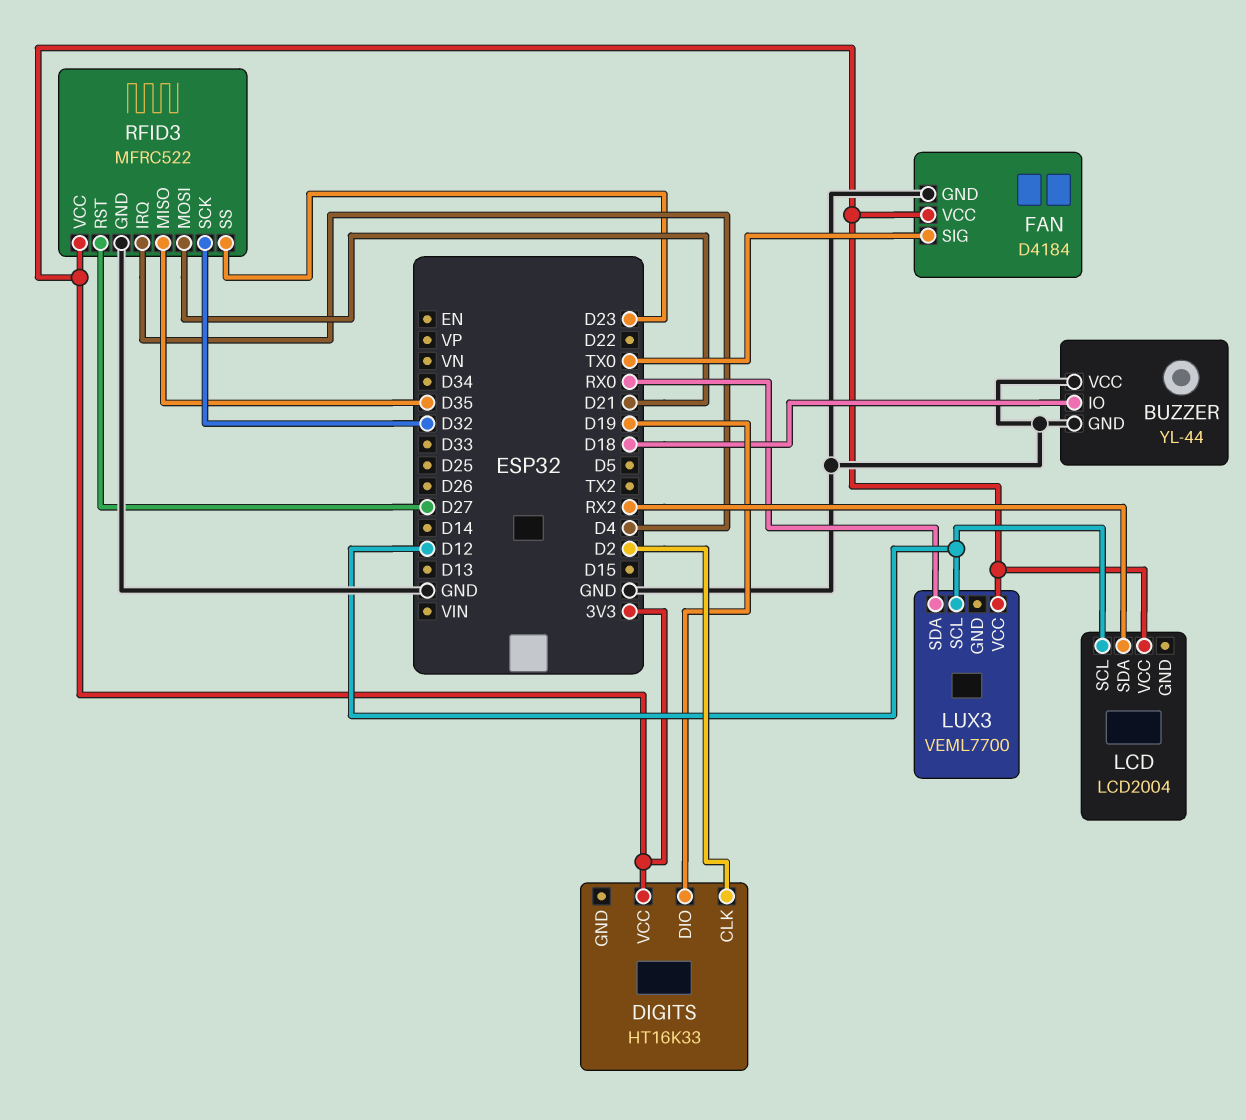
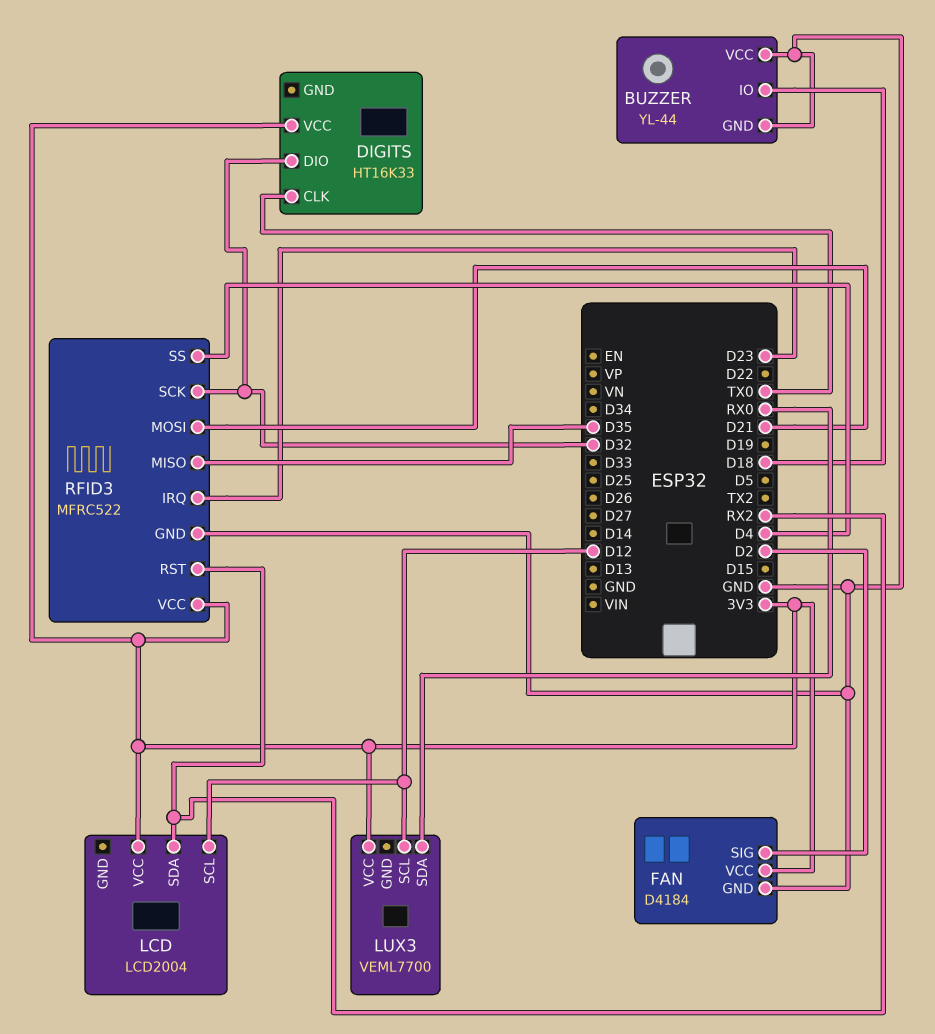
DIGITS pin CLK: D2 -> TX0
DIGITS pin DIO: D19 -> D32
FAN pin SIG: TX0 -> D2
RFID3 pin IRQ: D4 -> D23
RFID3 pin RST: D27 -> RX2
RFID3 pin SS: D23 -> D4

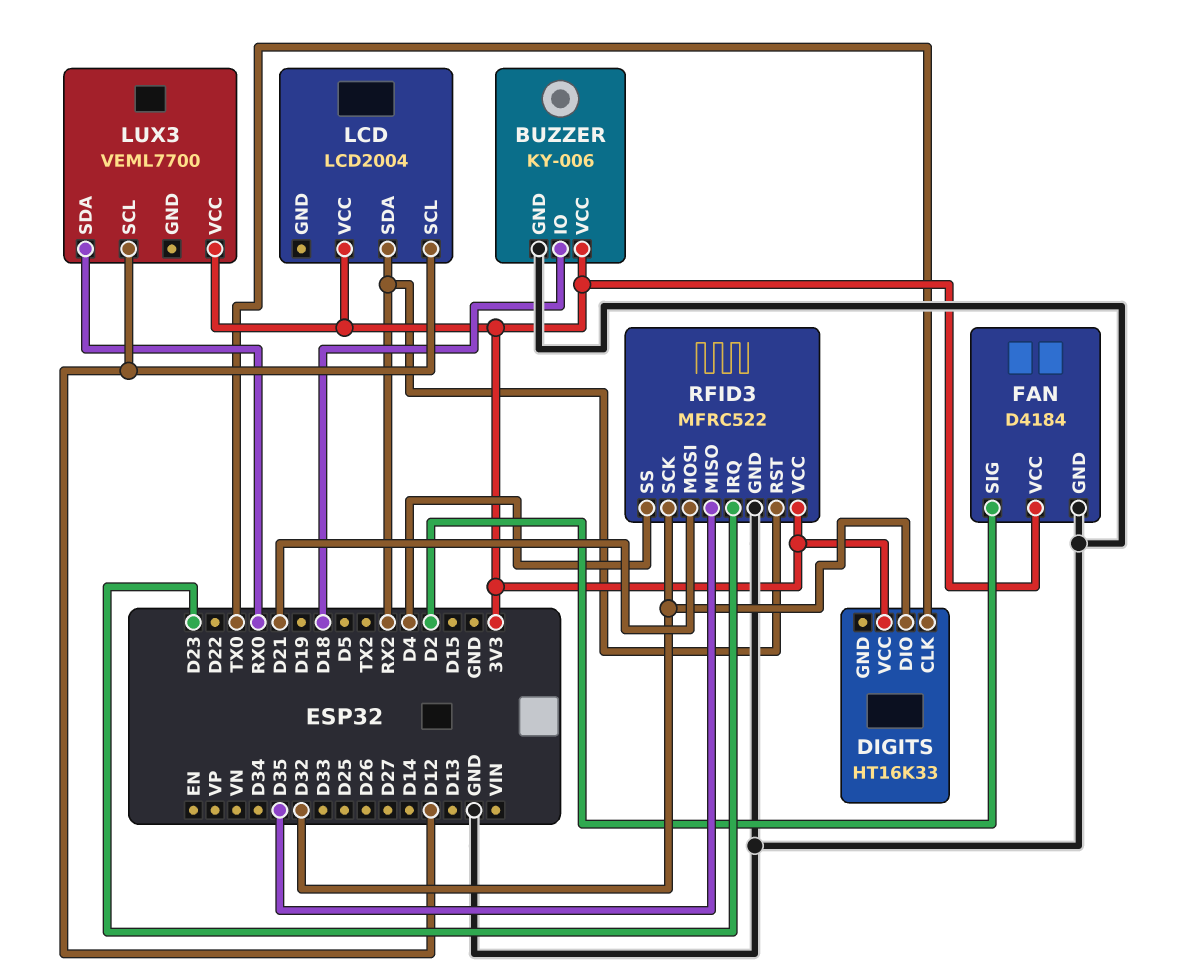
BUZZER: YL-44 -> KY-006
BUZZER pin VCC: GND -> 3V3

